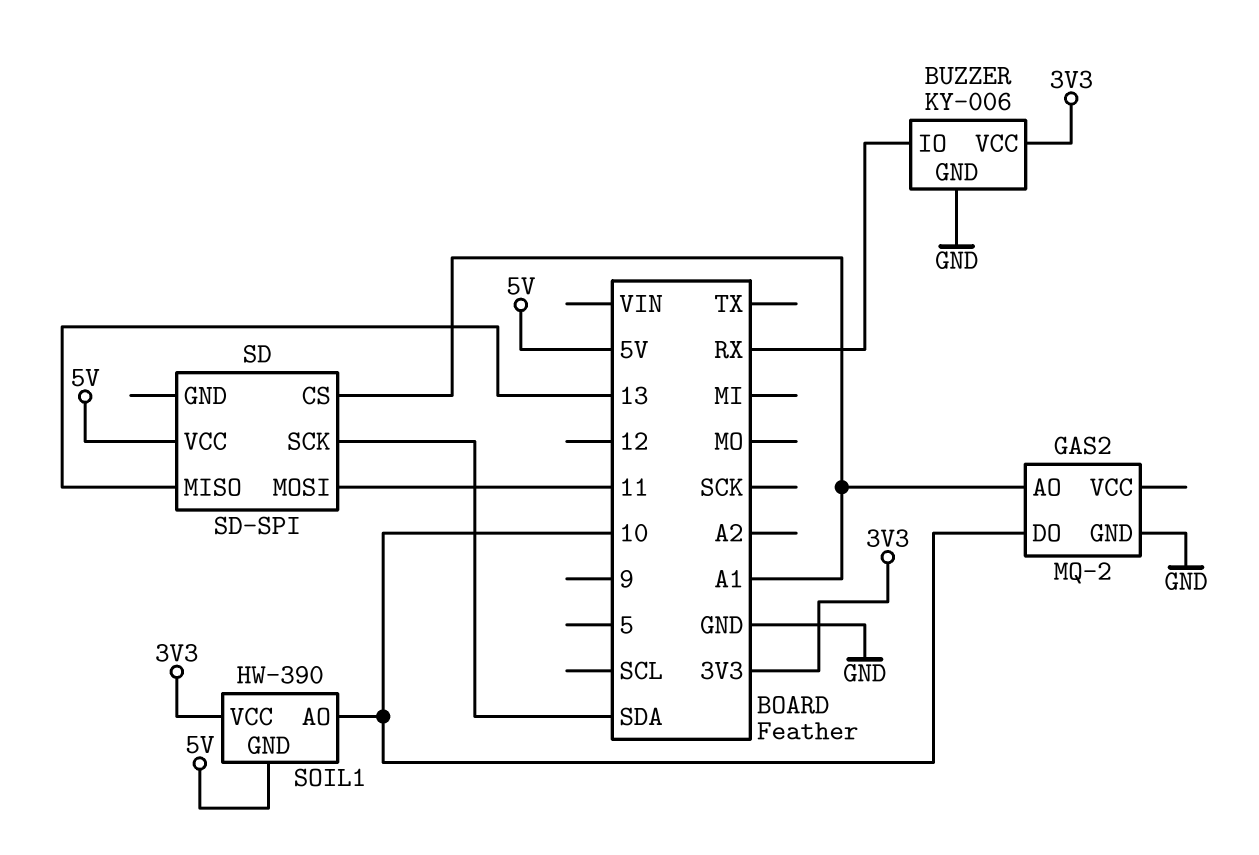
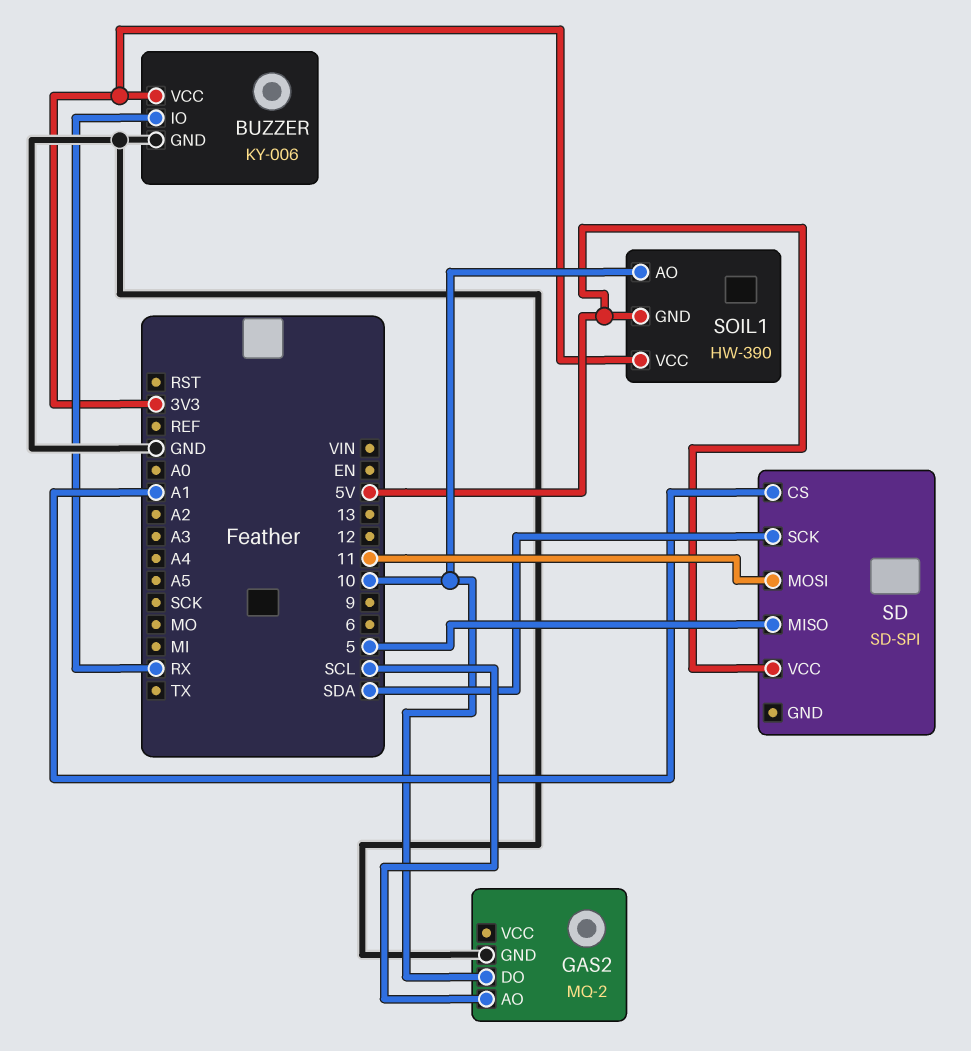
GAS2 pin AO: A1 -> SCL
SD pin MISO: 13 -> 5

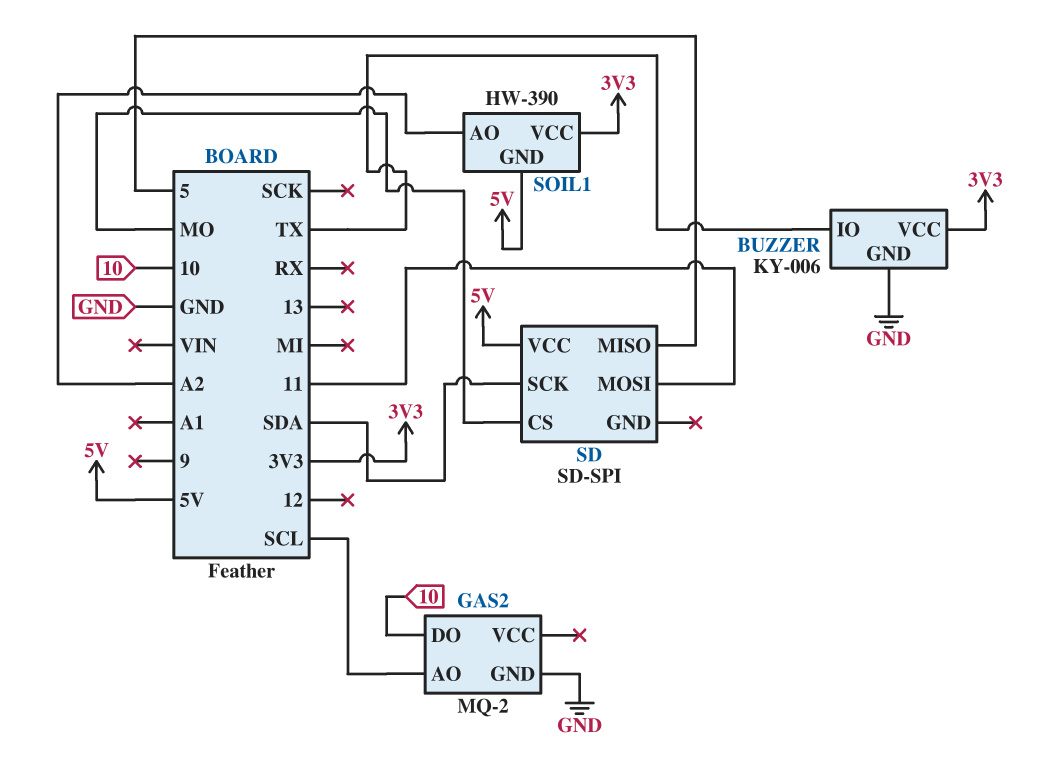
BUZZER pin IO: RX -> TX
SD pin CS: A1 -> MO
SOIL1 pin AO: 10 -> A2

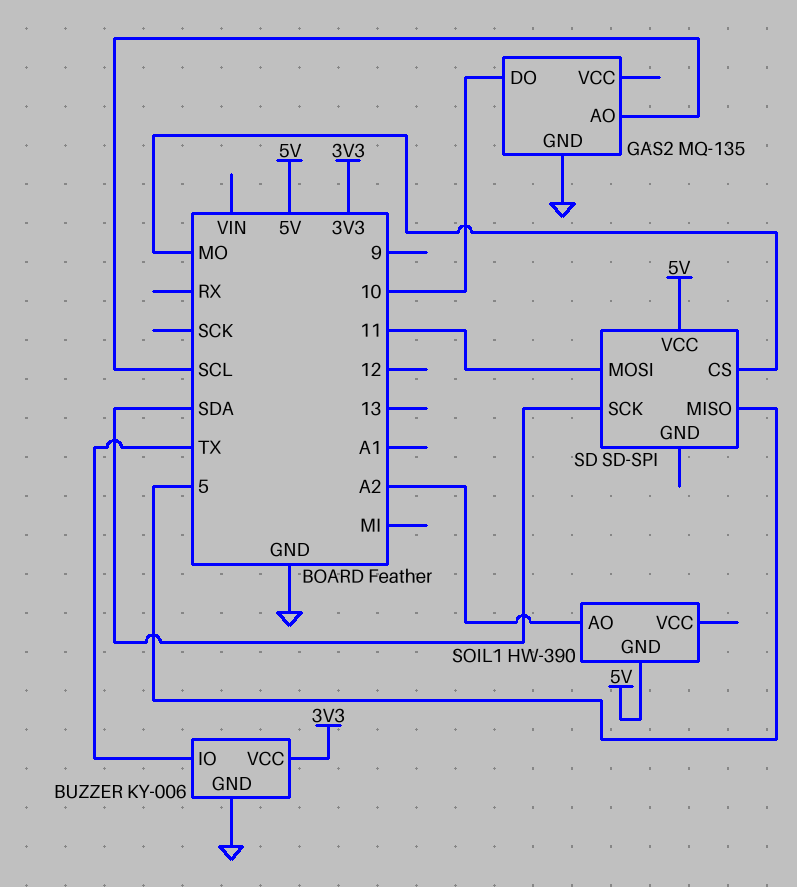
GAS2: MQ-2 -> MQ-135
SOIL1 pin VCC: 3V3 -> none

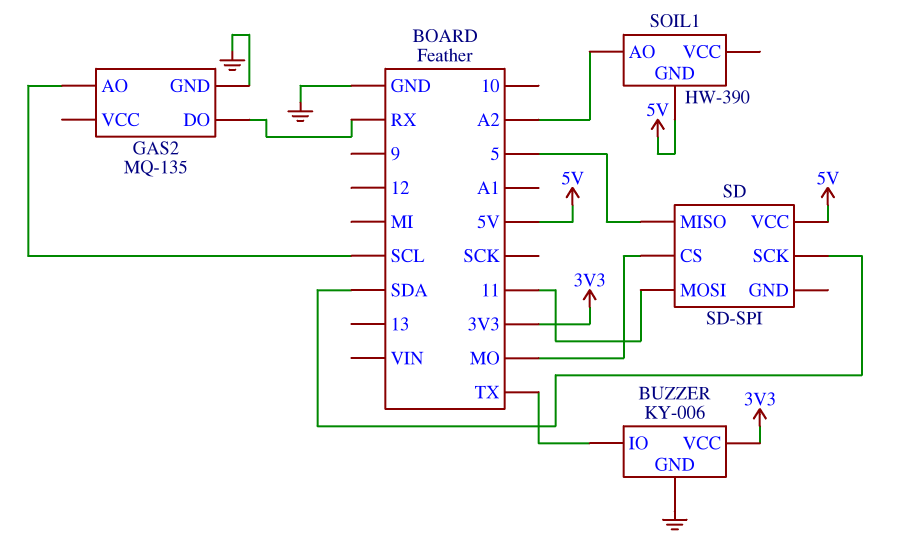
GAS2 pin DO: 10 -> RX

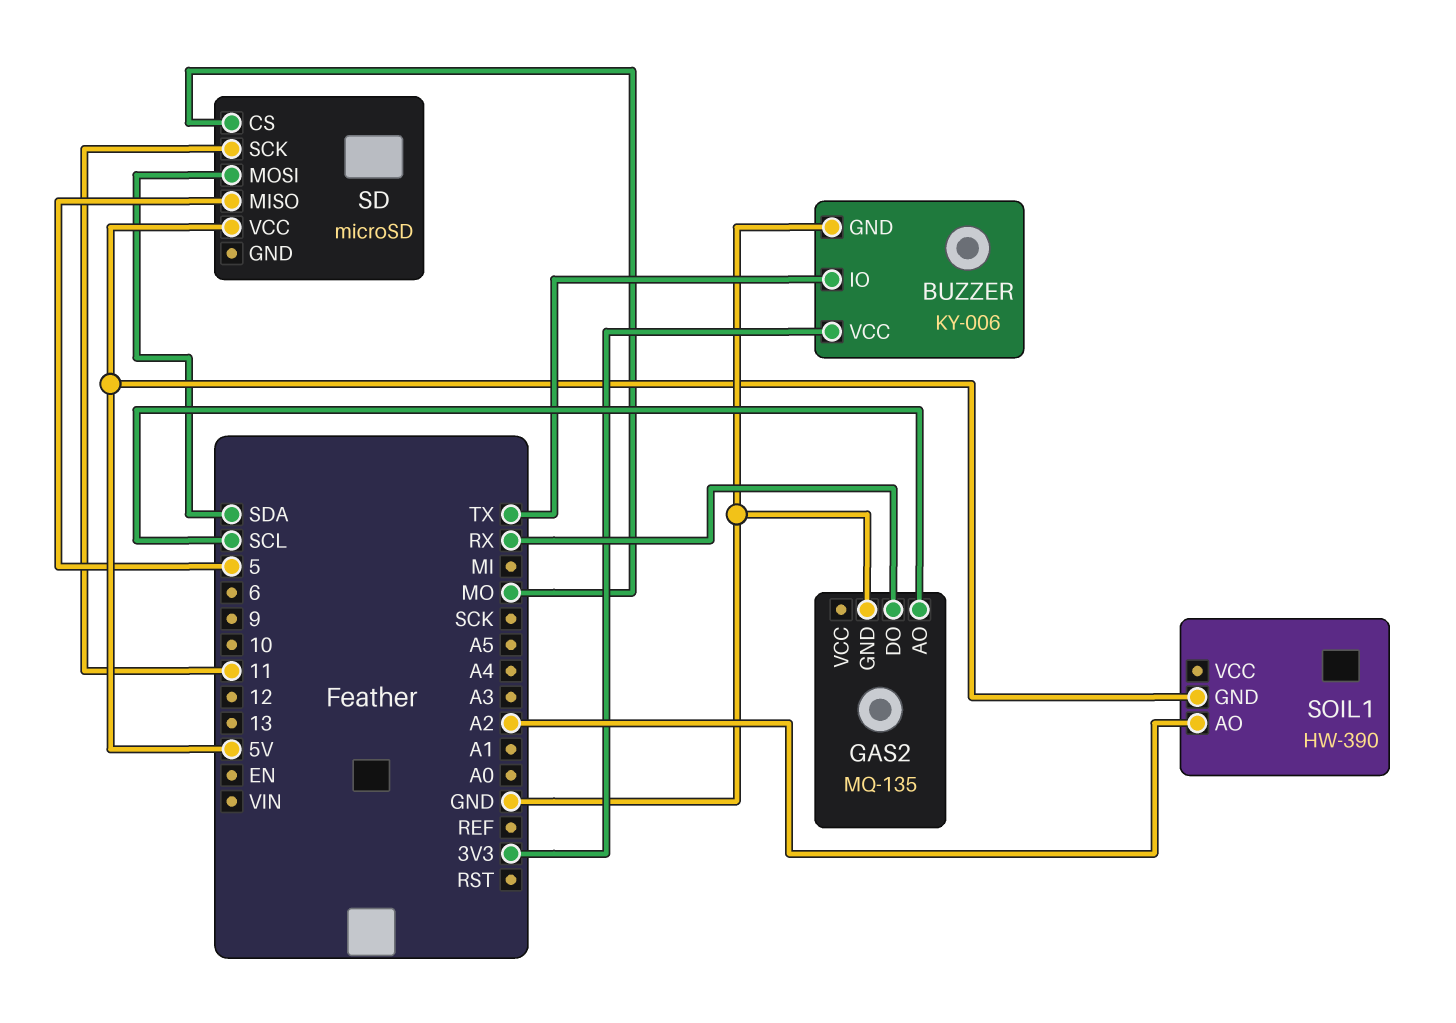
SD: SD-SPI -> microSD
SD pin MOSI: 11 -> SDA
SD pin SCK: SDA -> 11

